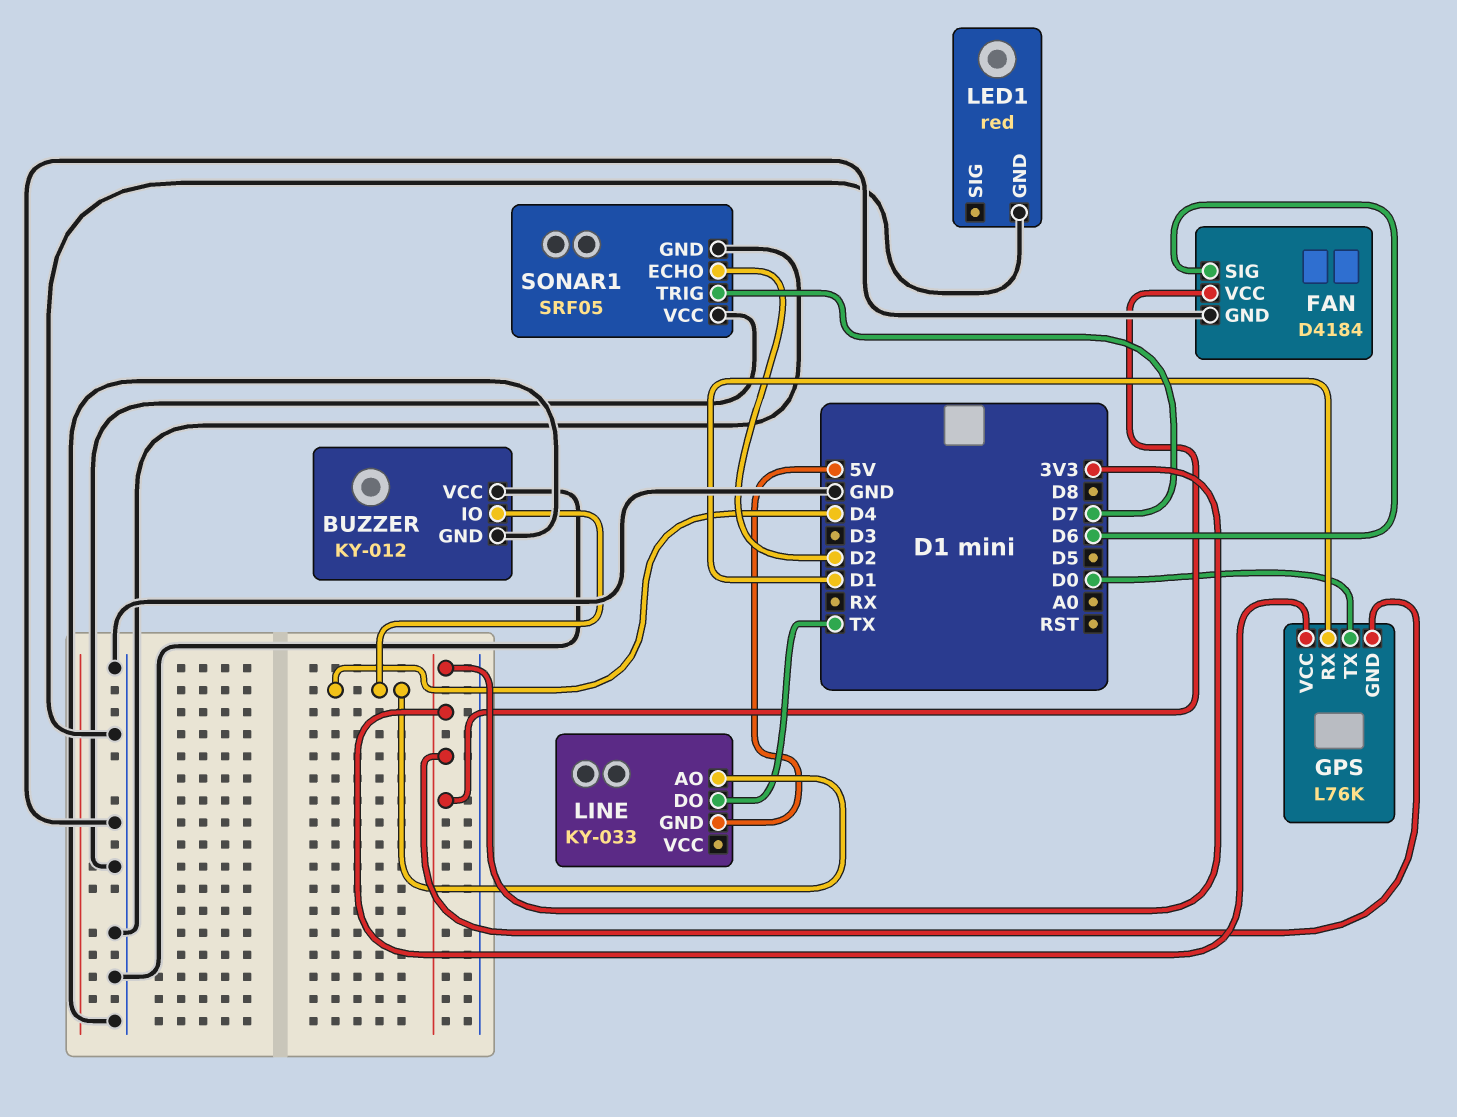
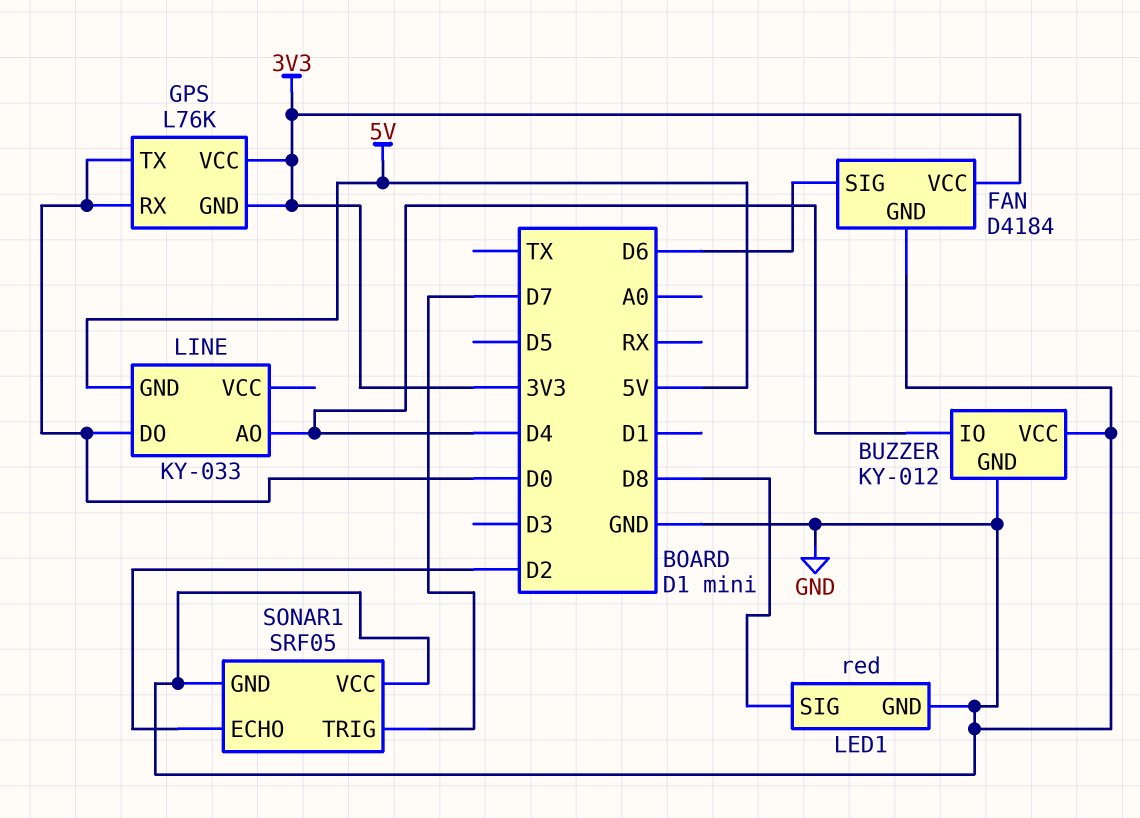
GPS pin RX: D1 -> D0
LED1 pin SIG: none -> D8
LINE pin DO: TX -> D0

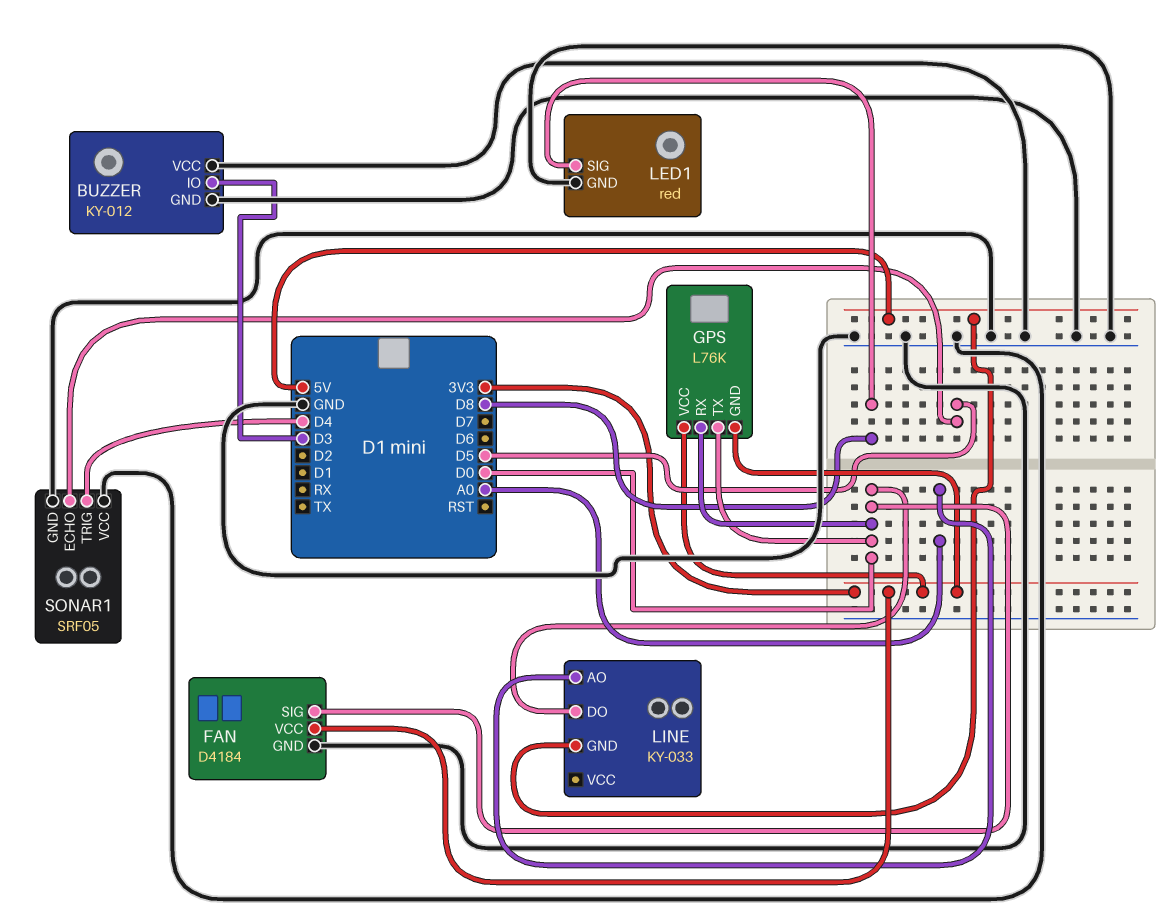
BUZZER pin IO: D4 -> D3
FAN pin SIG: D6 -> D0
LINE pin AO: D4 -> A0
SONAR1 pin ECHO: D2 -> D5
SONAR1 pin TRIG: D7 -> D4

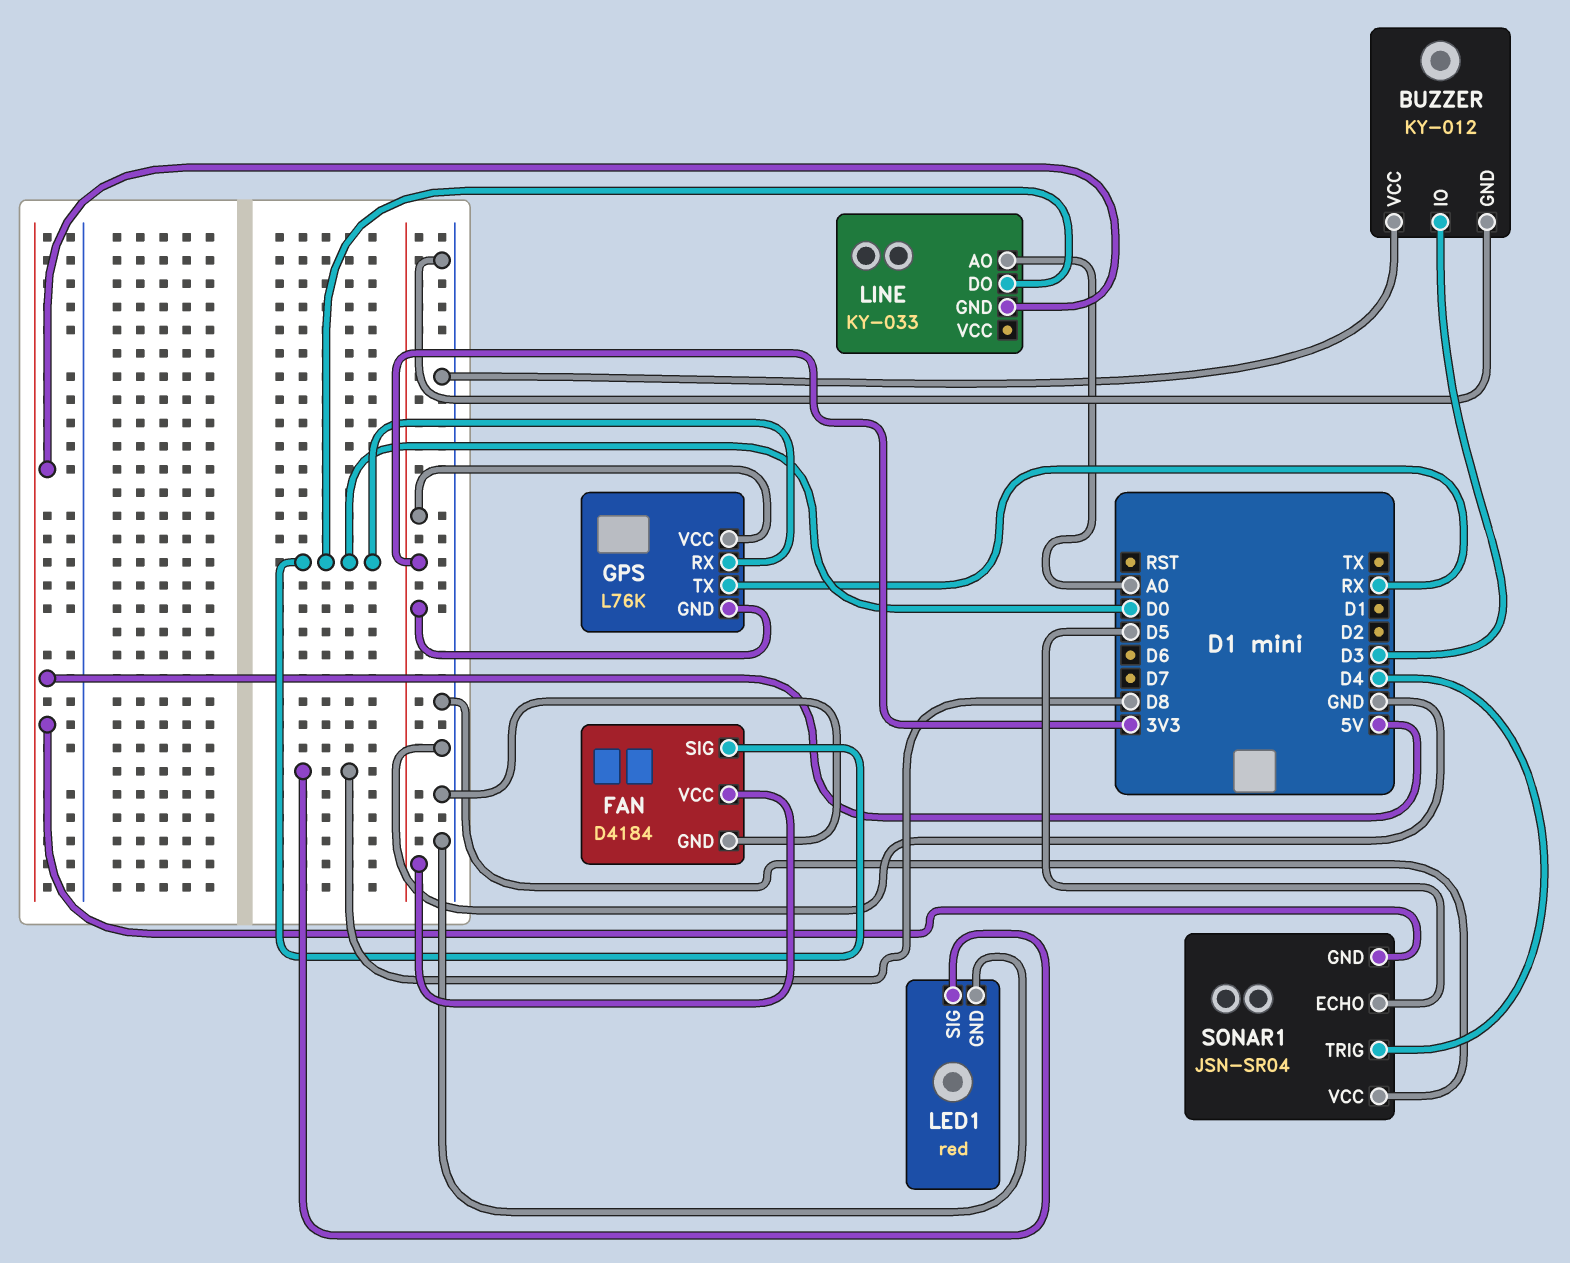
GPS pin TX: D0 -> RX
SONAR1: SRF05 -> JSN-SR04
SONAR1 pin GND: GND -> 5V

